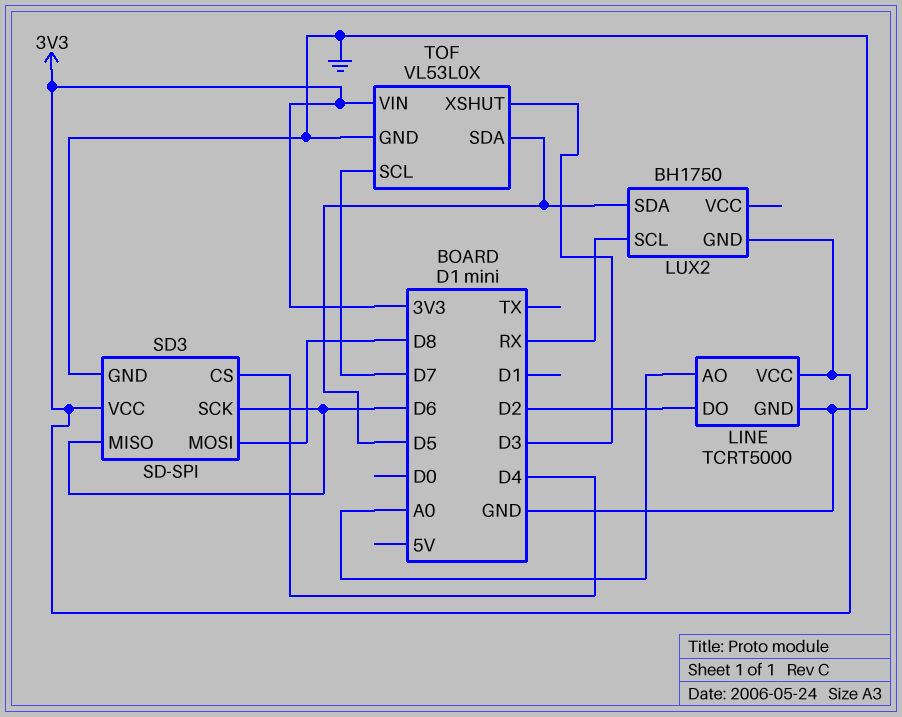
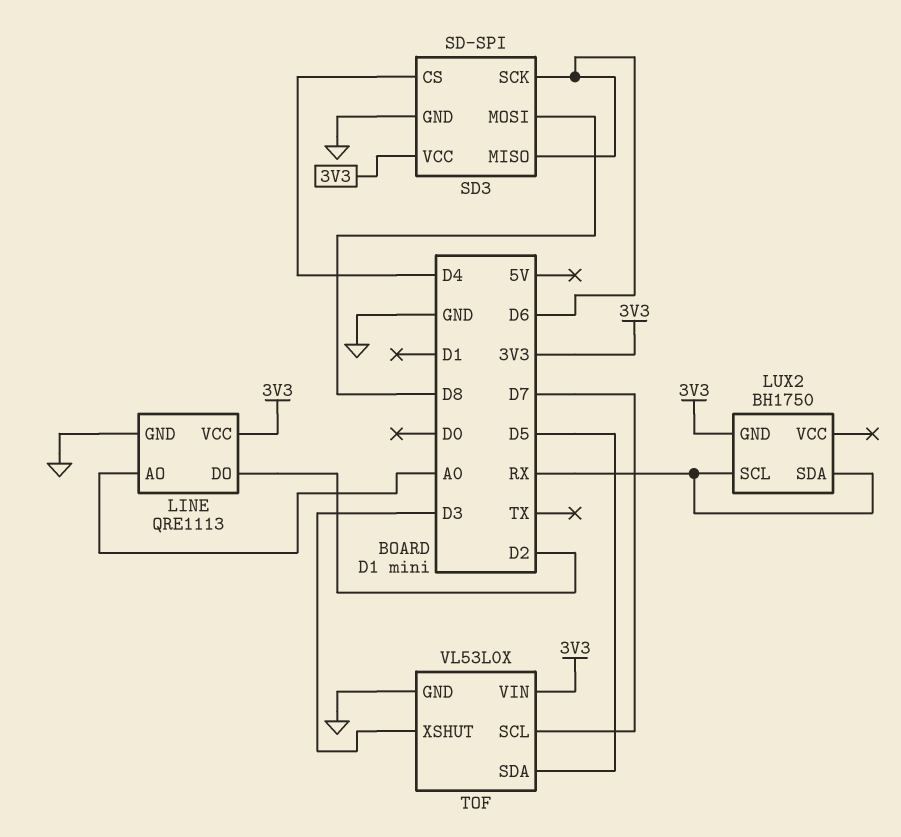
LINE: TCRT5000 -> QRE1113
LUX2 pin SDA: D5 -> RX

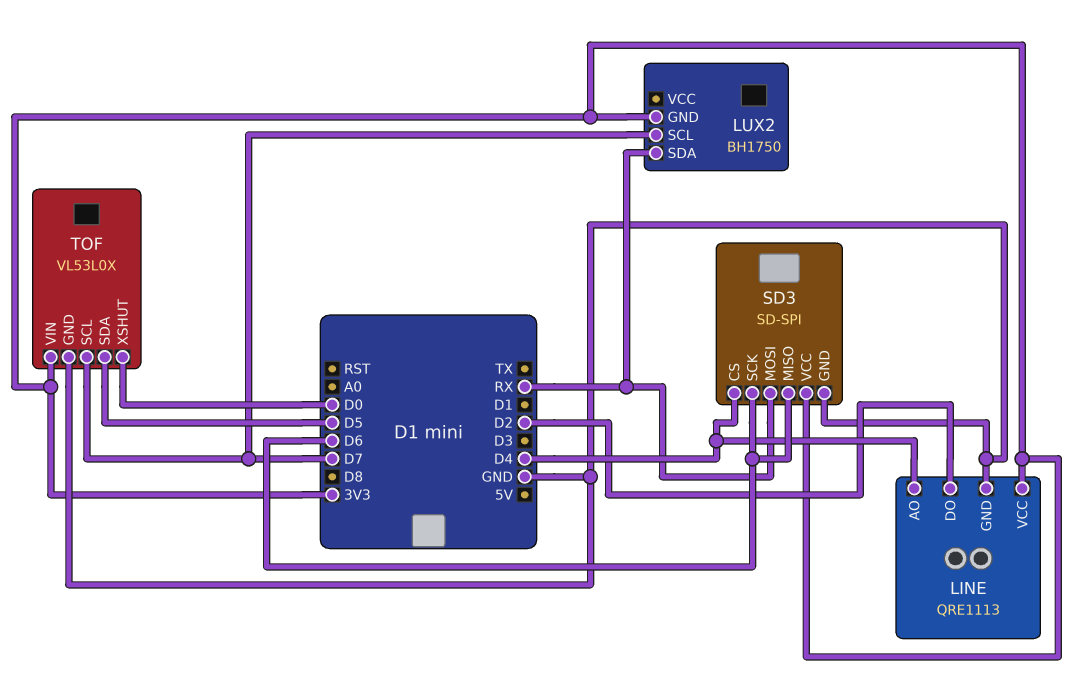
LINE pin AO: A0 -> D4
LUX2 pin SCL: RX -> D7
SD3 pin MOSI: D8 -> RX
TOF pin XSHUT: D3 -> D0

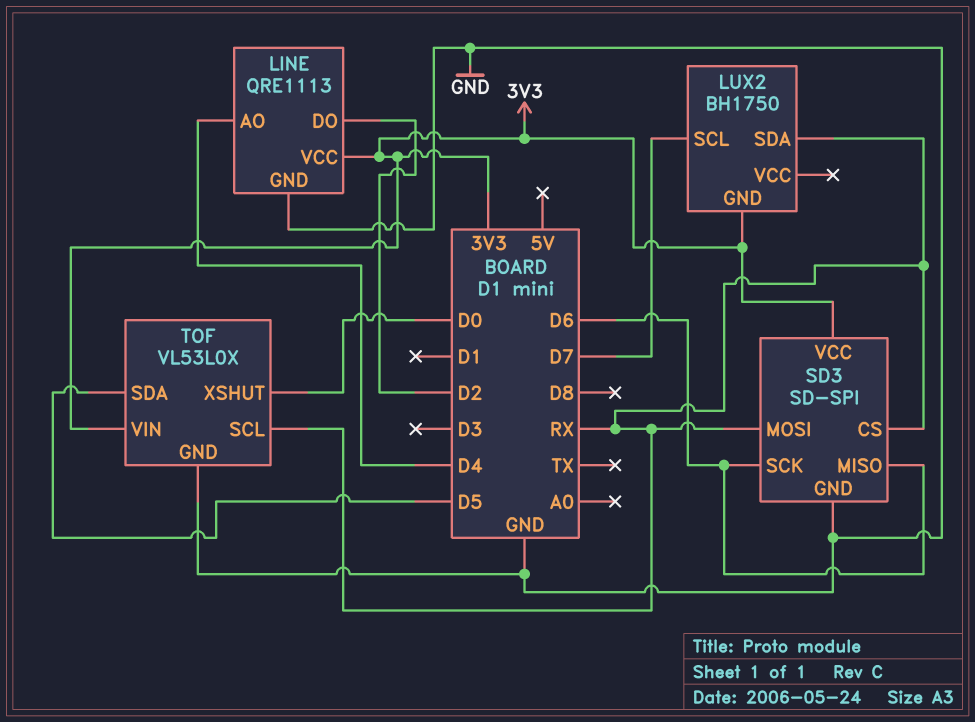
SD3 pin CS: D4 -> RX
TOF pin SCL: D7 -> RX

